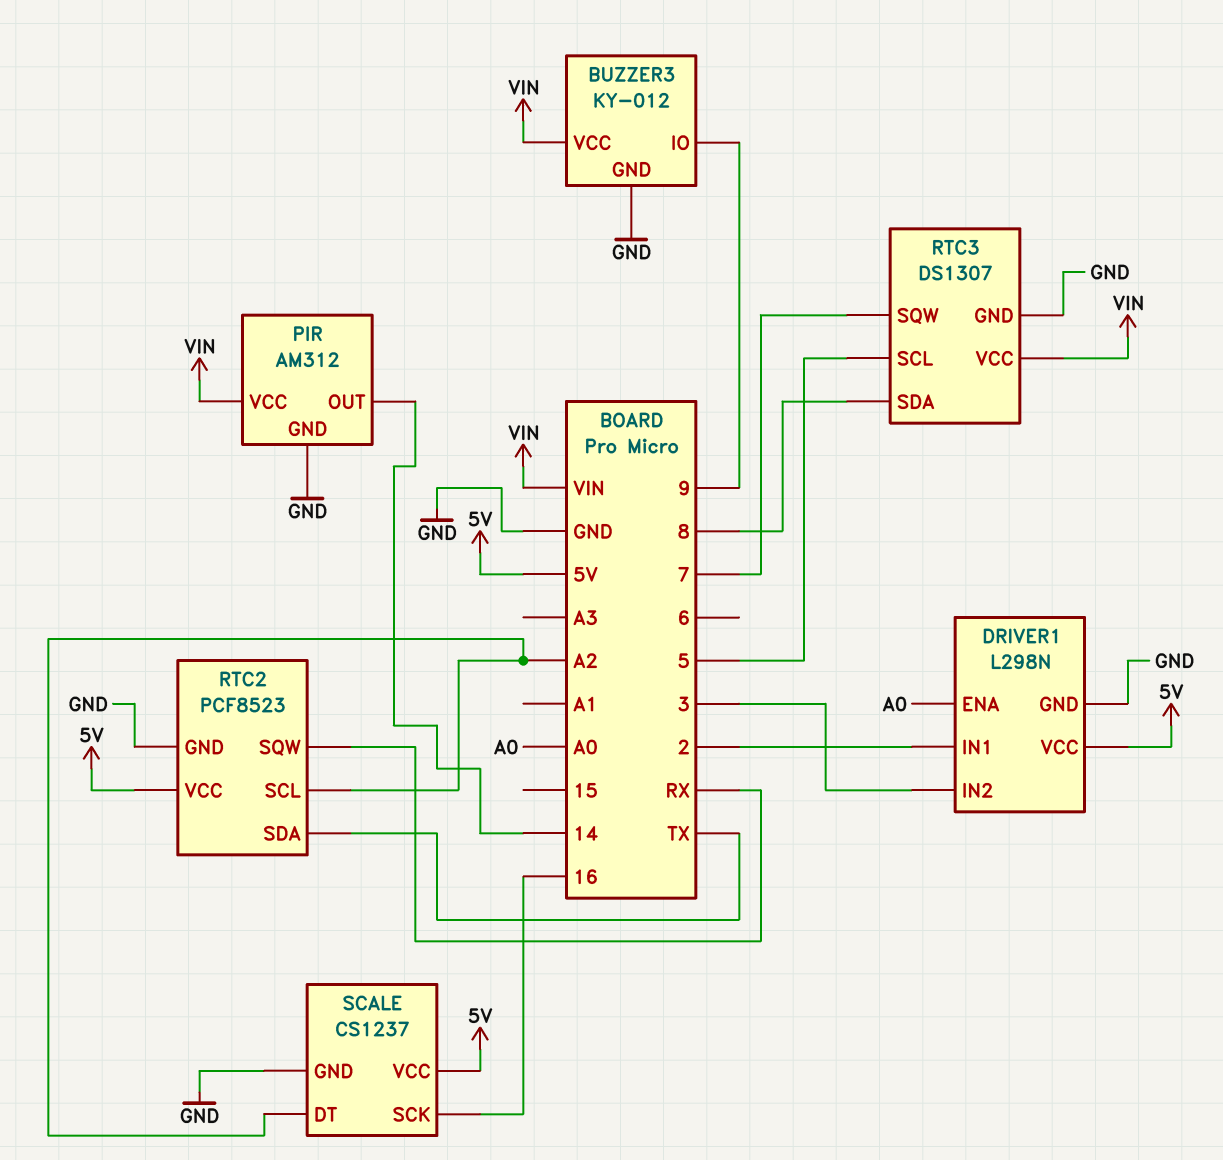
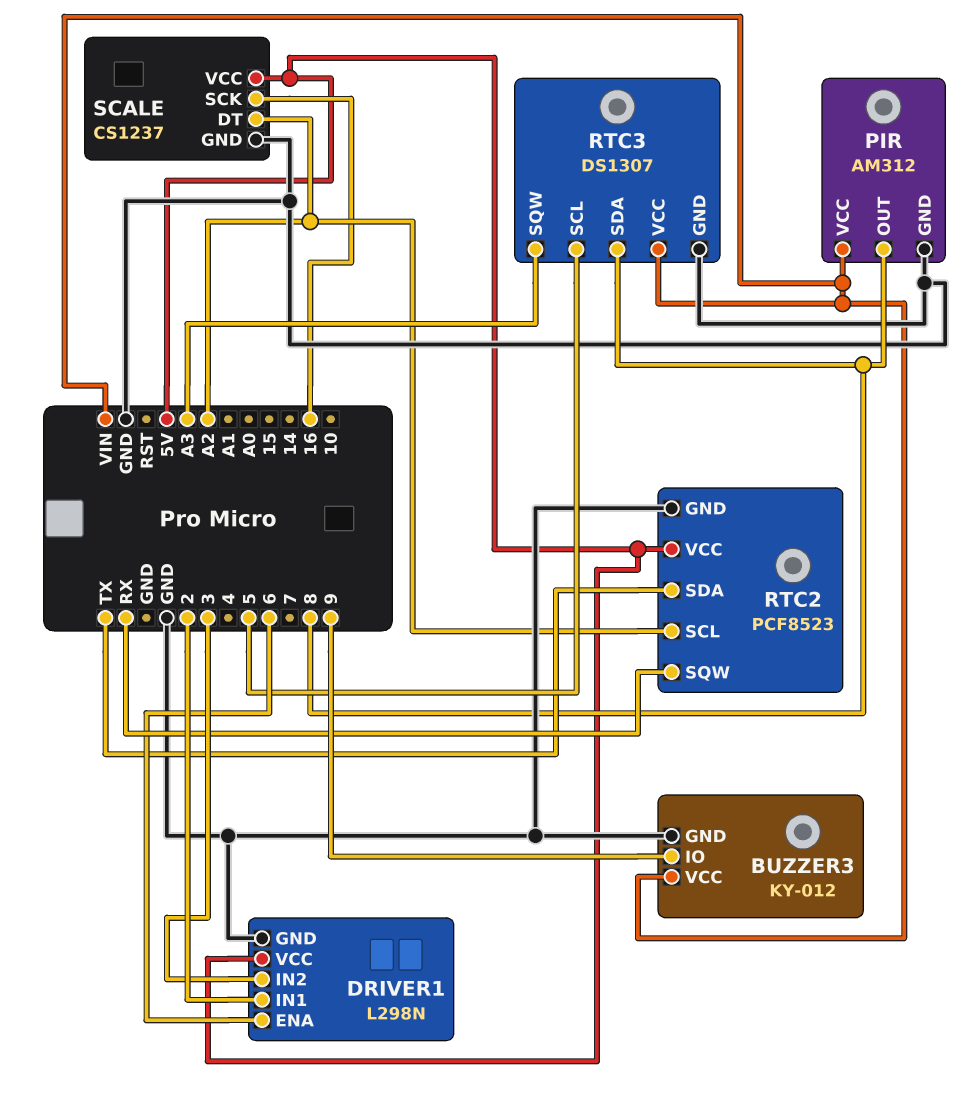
DRIVER1 pin ENA: A0 -> 6
PIR pin OUT: 14 -> 8
RTC3 pin SQW: 7 -> A3

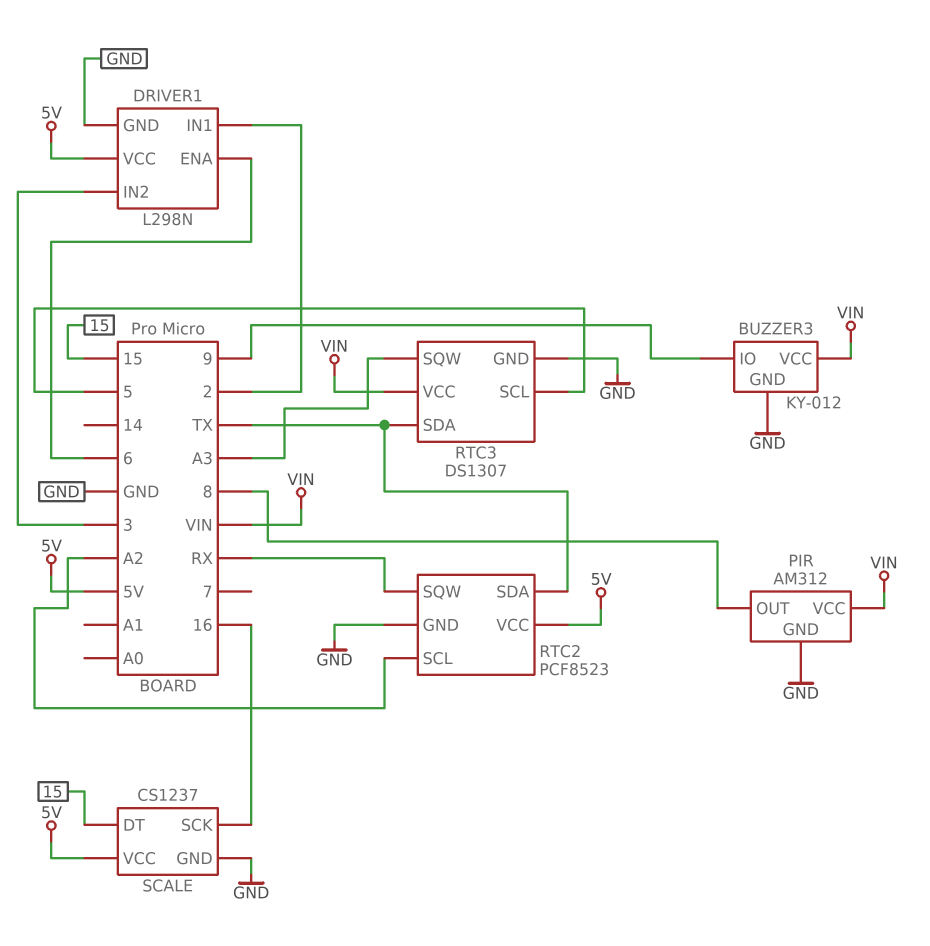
RTC3 pin SDA: 8 -> TX
SCALE pin DT: A2 -> 15

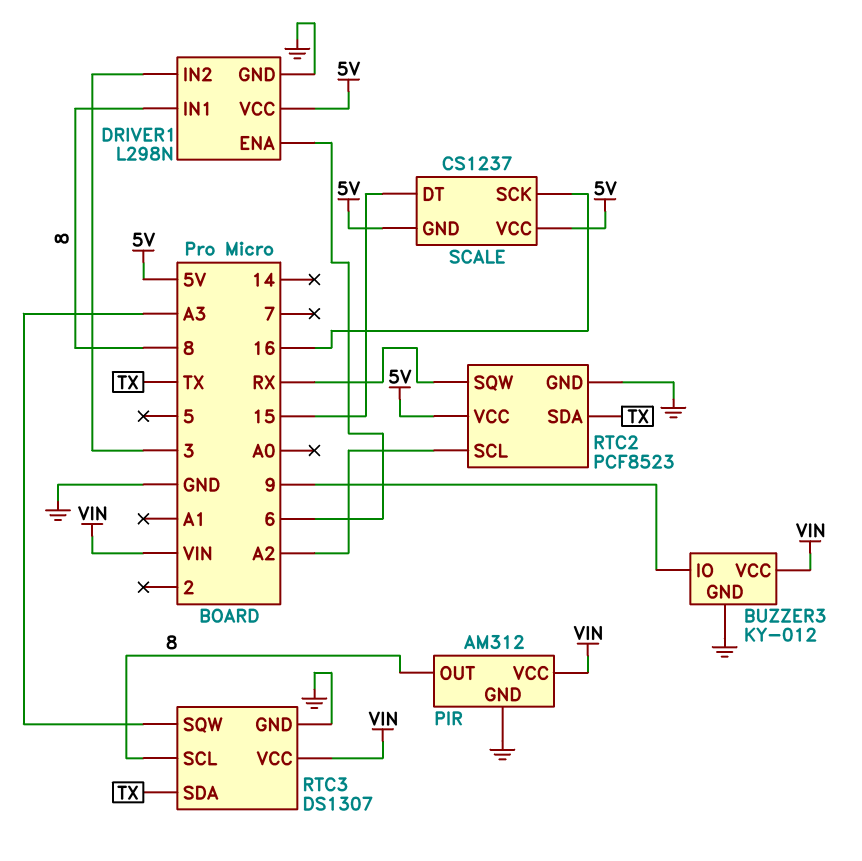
DRIVER1 pin IN1: 2 -> 8
RTC3 pin SCL: 5 -> 8
SCALE pin GND: GND -> 5V

